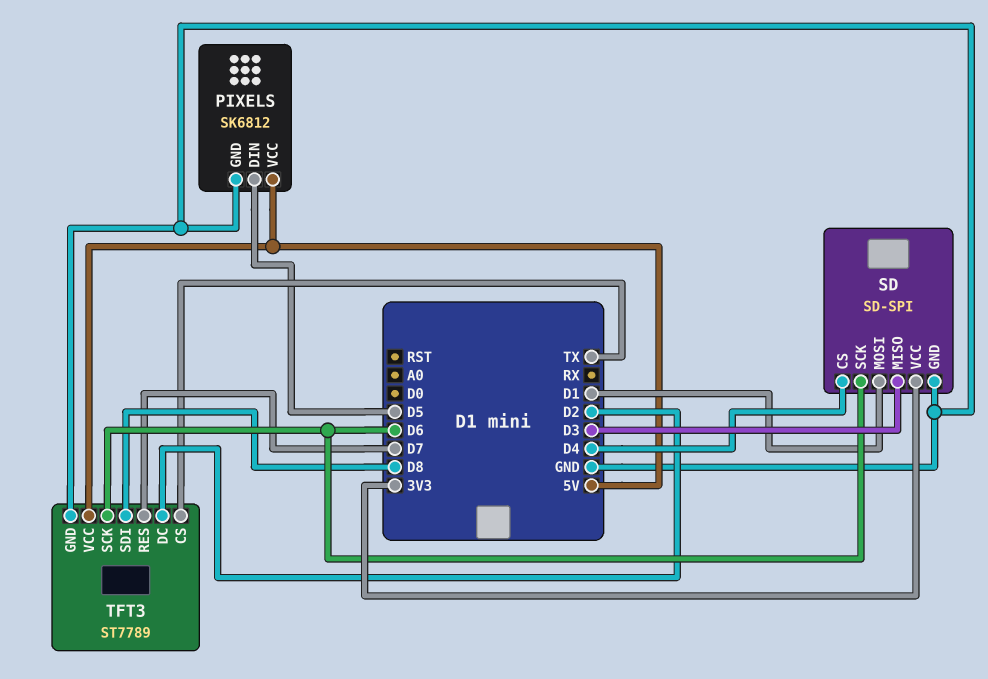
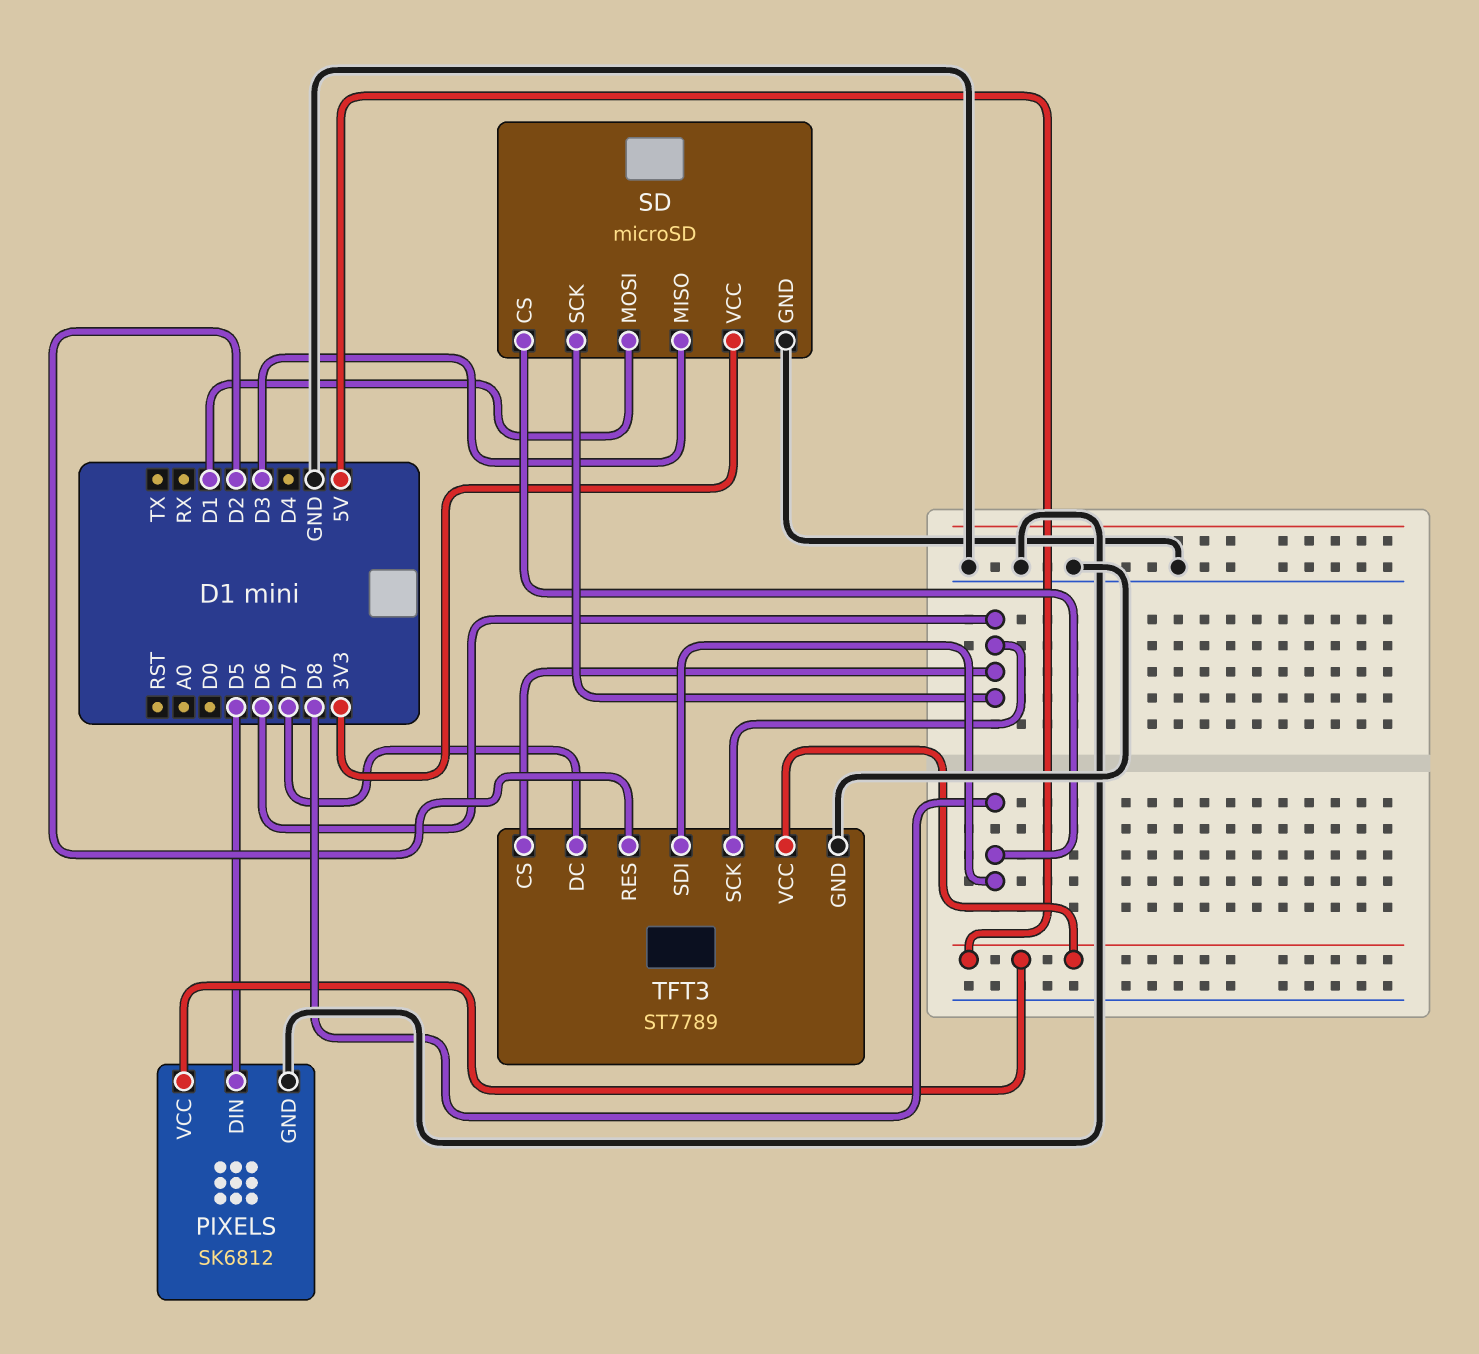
SD: SD-SPI -> microSD
SD pin CS: D4 -> D8
TFT3 pin CS: TX -> D6
TFT3 pin DC: D2 -> D7
TFT3 pin RES: D7 -> D2

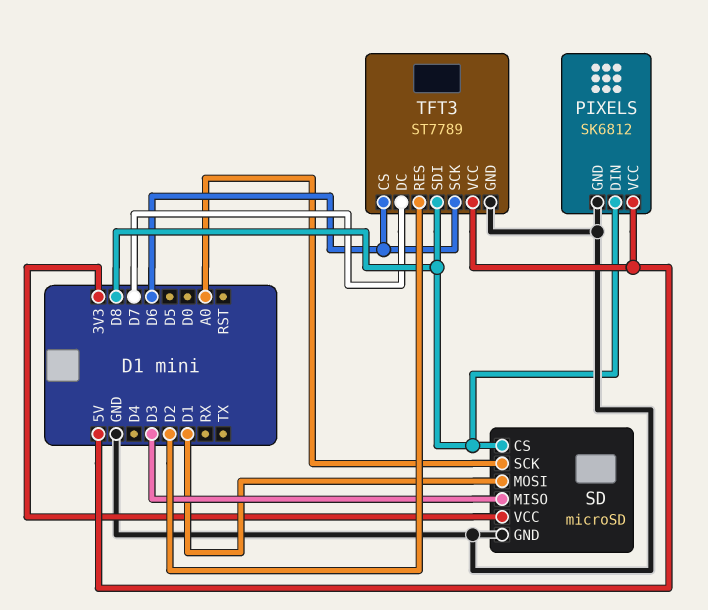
PIXELS pin DIN: D5 -> D8
SD pin SCK: D6 -> A0

